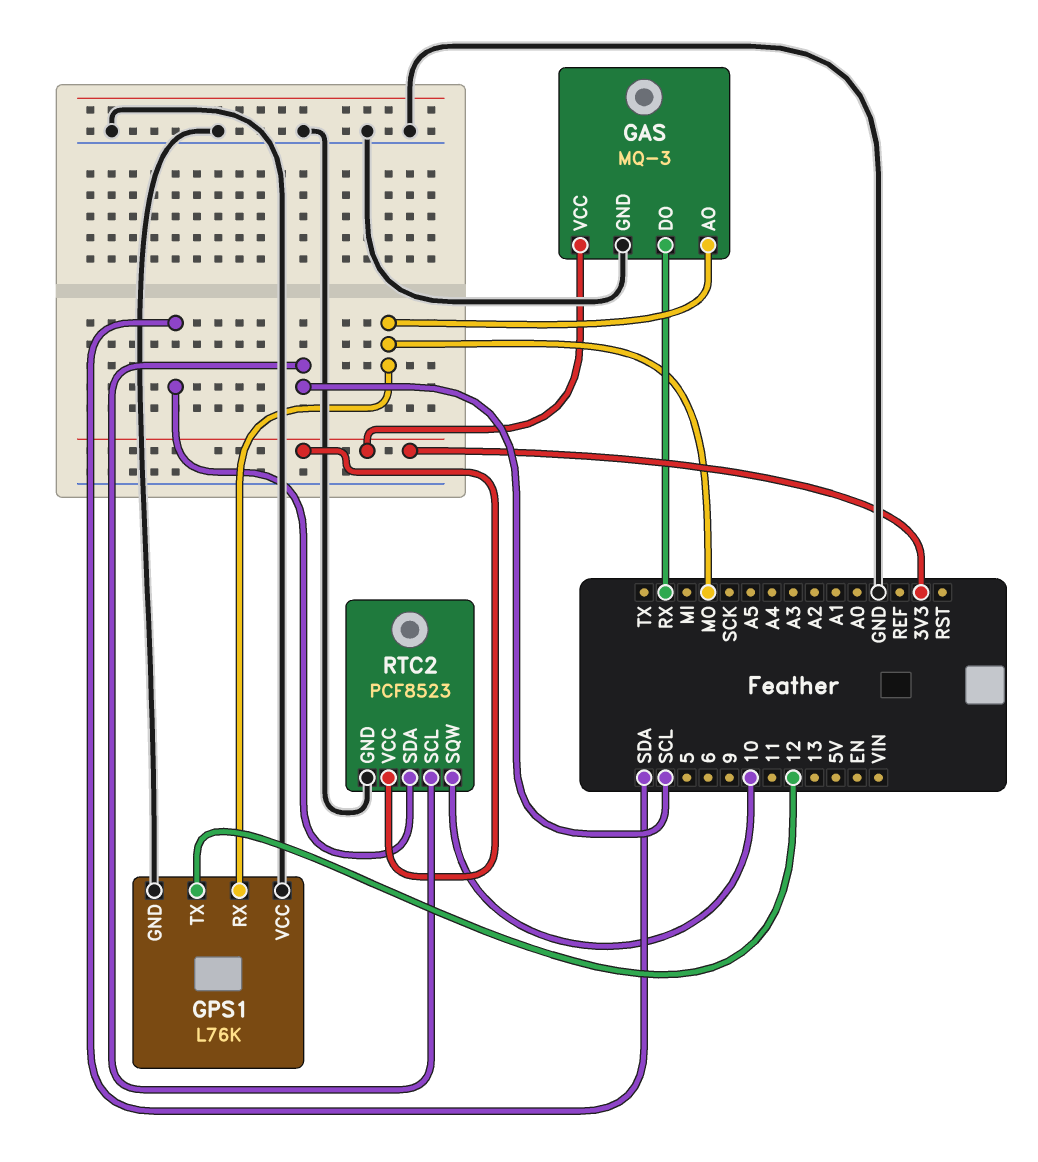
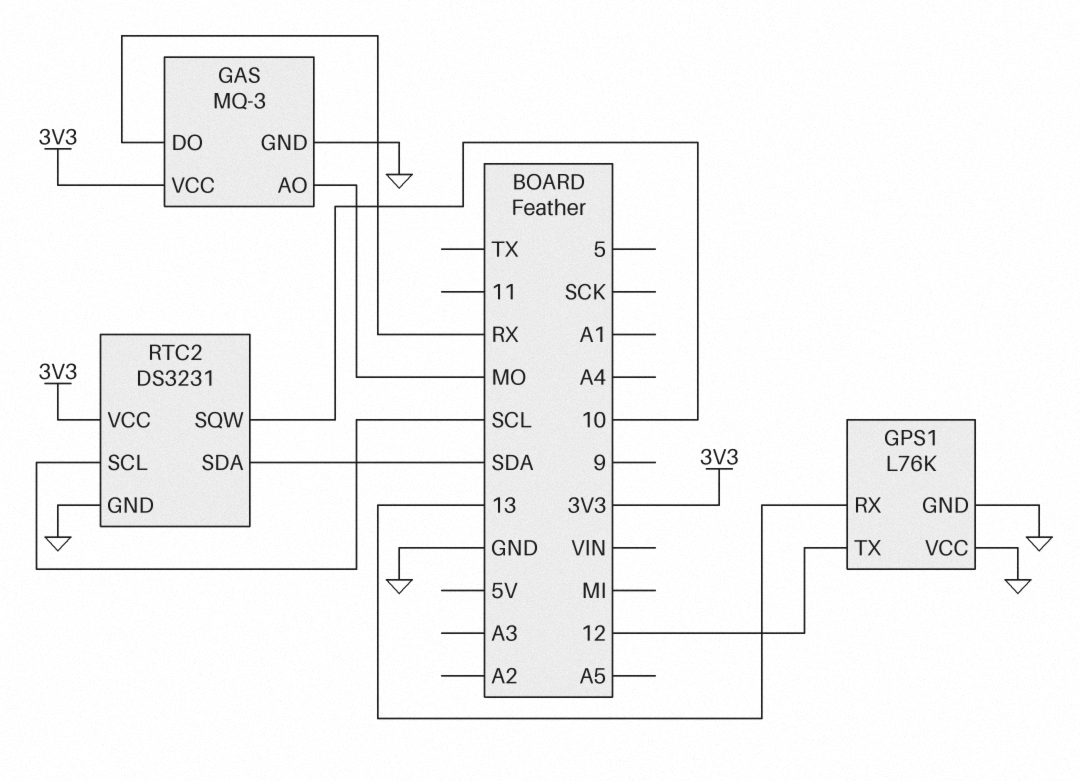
GPS1 pin RX: MO -> 13
RTC2: PCF8523 -> DS3231

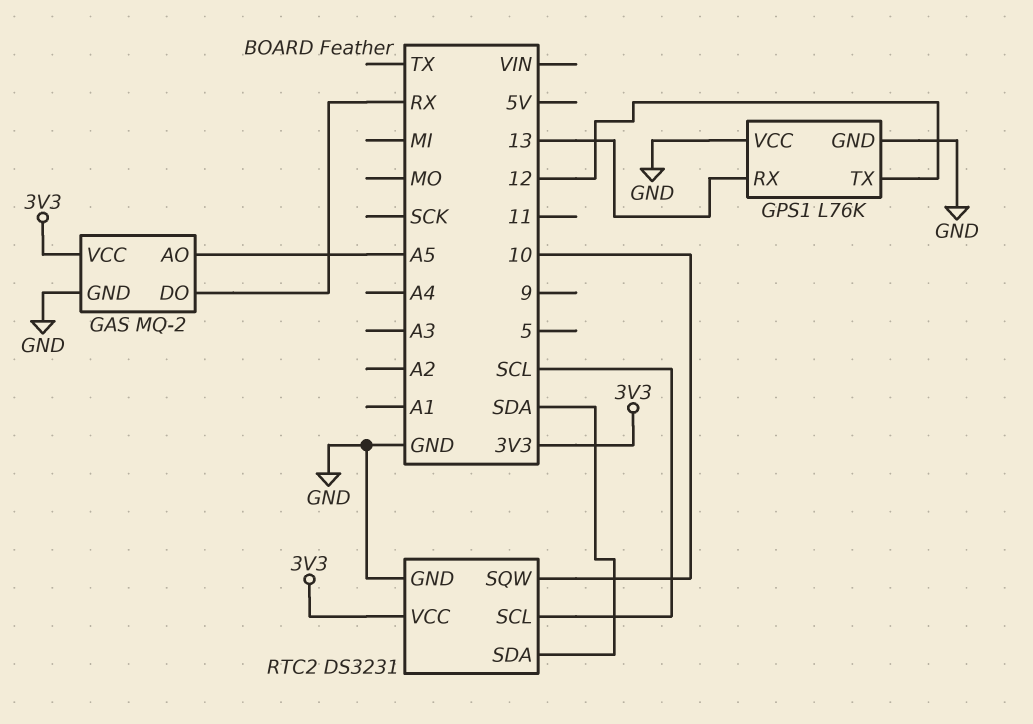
GAS: MQ-3 -> MQ-2
GAS pin AO: MO -> A5

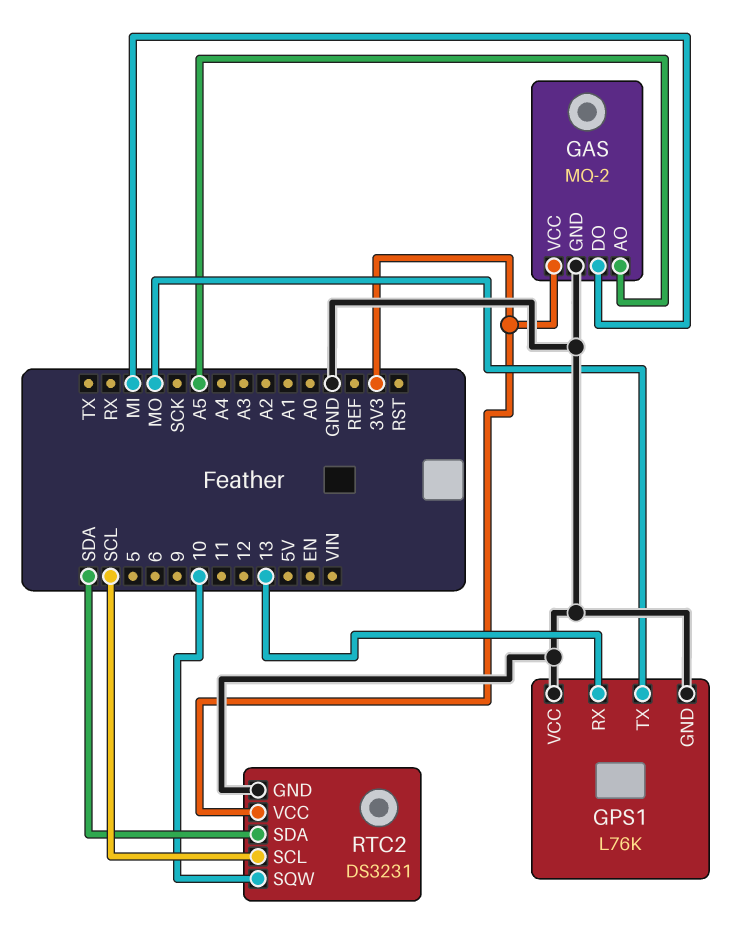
GAS pin DO: RX -> MI
GPS1 pin TX: 12 -> MO

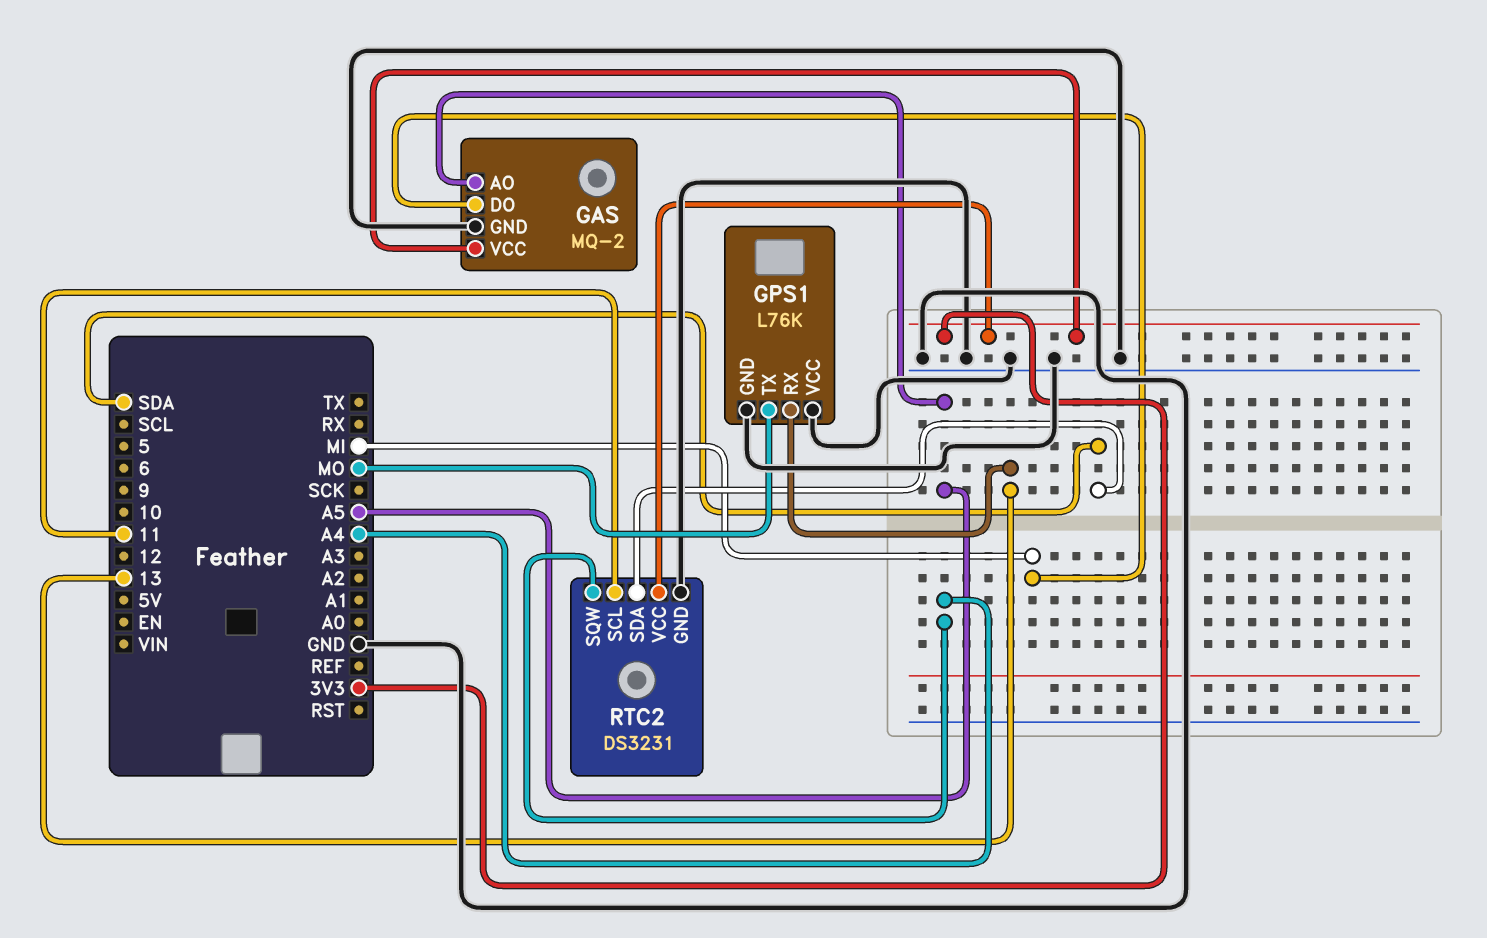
RTC2 pin SCL: SCL -> 11
RTC2 pin SQW: 10 -> A4

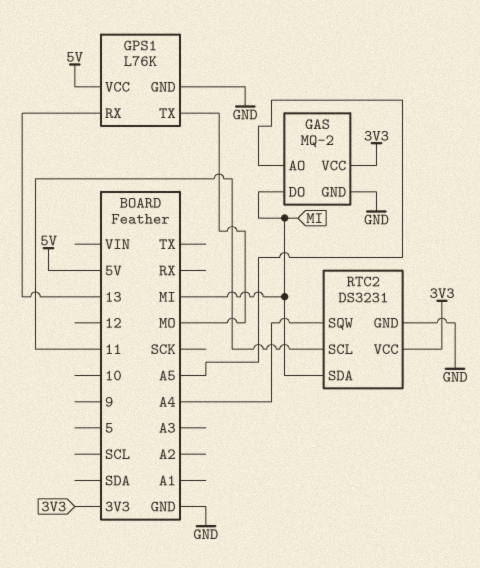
GPS1 pin VCC: GND -> 5V
RTC2 pin SDA: SDA -> MI

